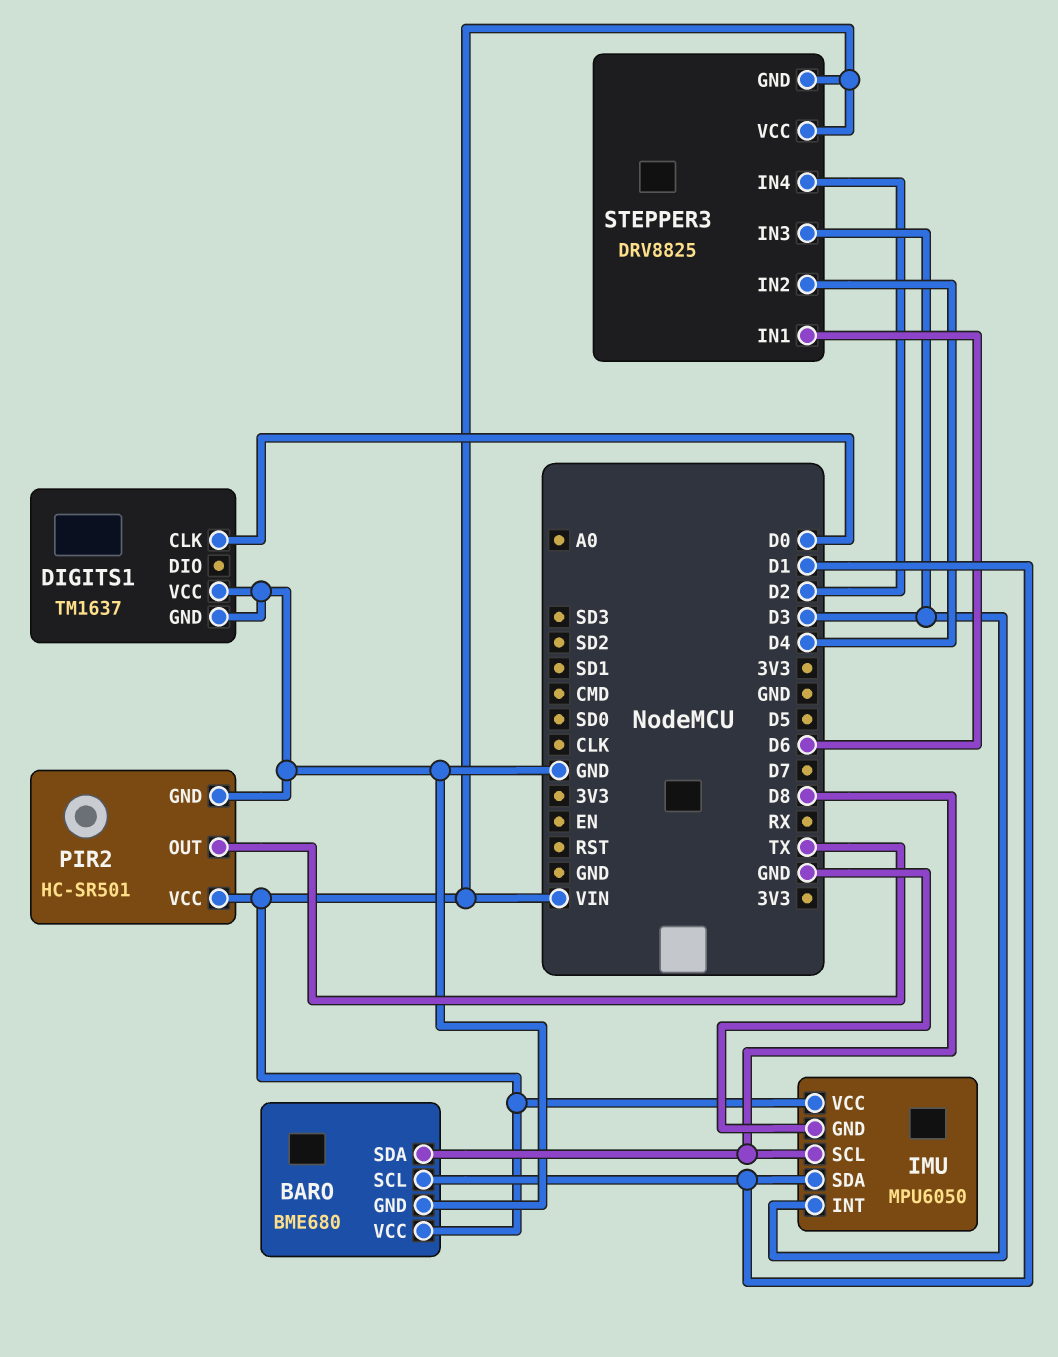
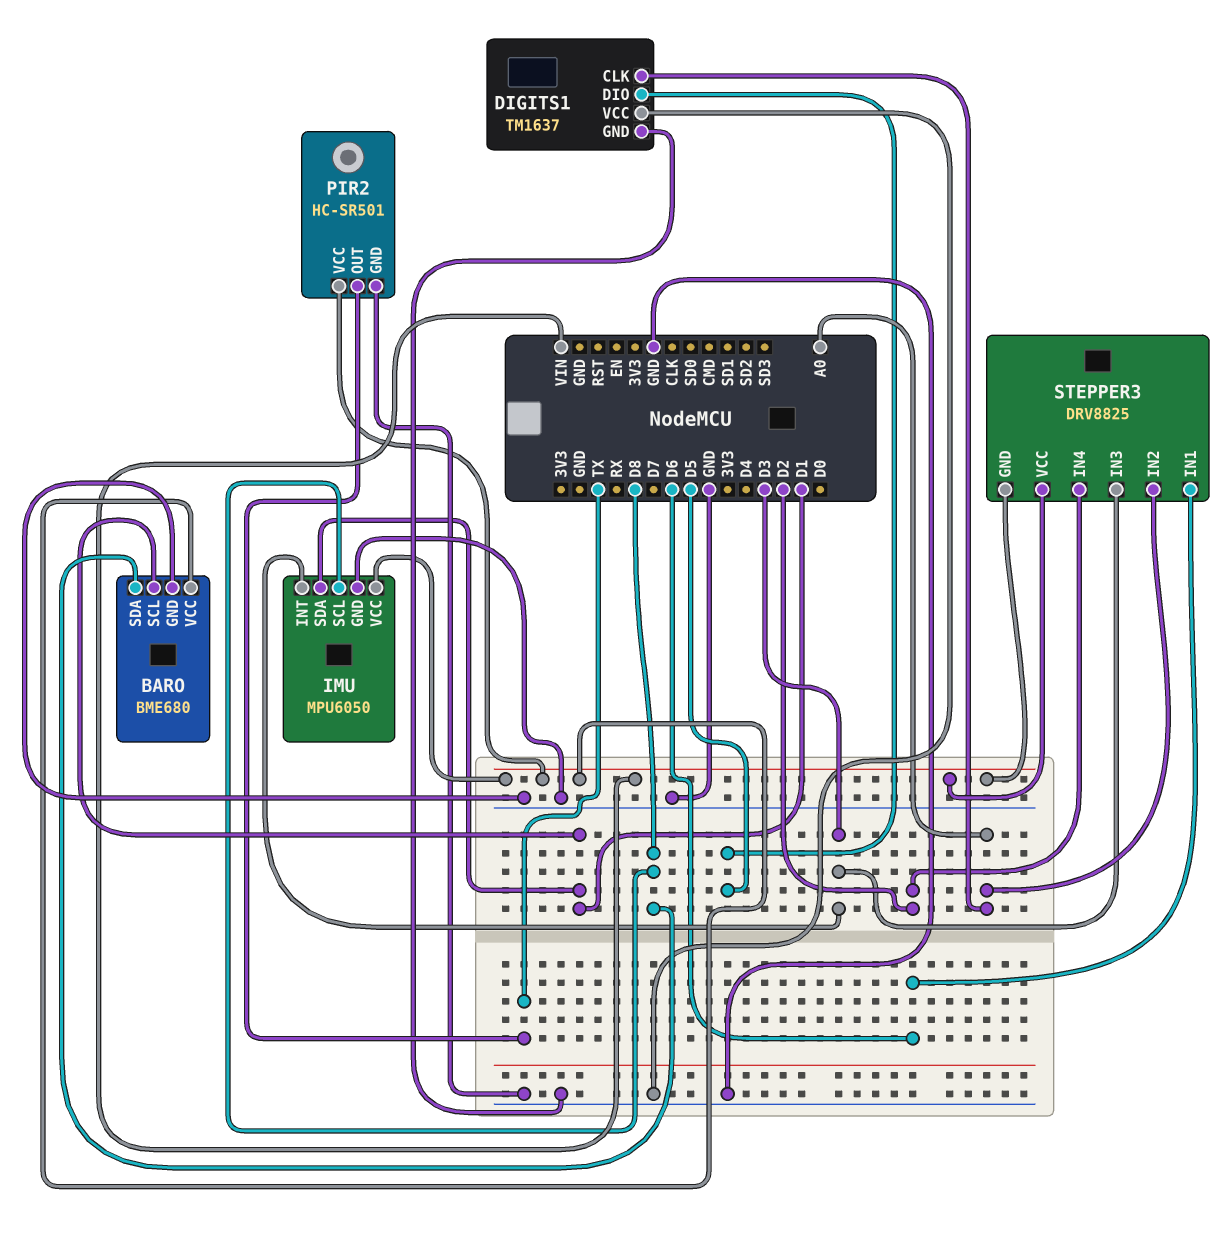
DIGITS1 pin CLK: D0 -> A0
DIGITS1 pin DIO: none -> D5
STEPPER3 pin IN2: D4 -> A0

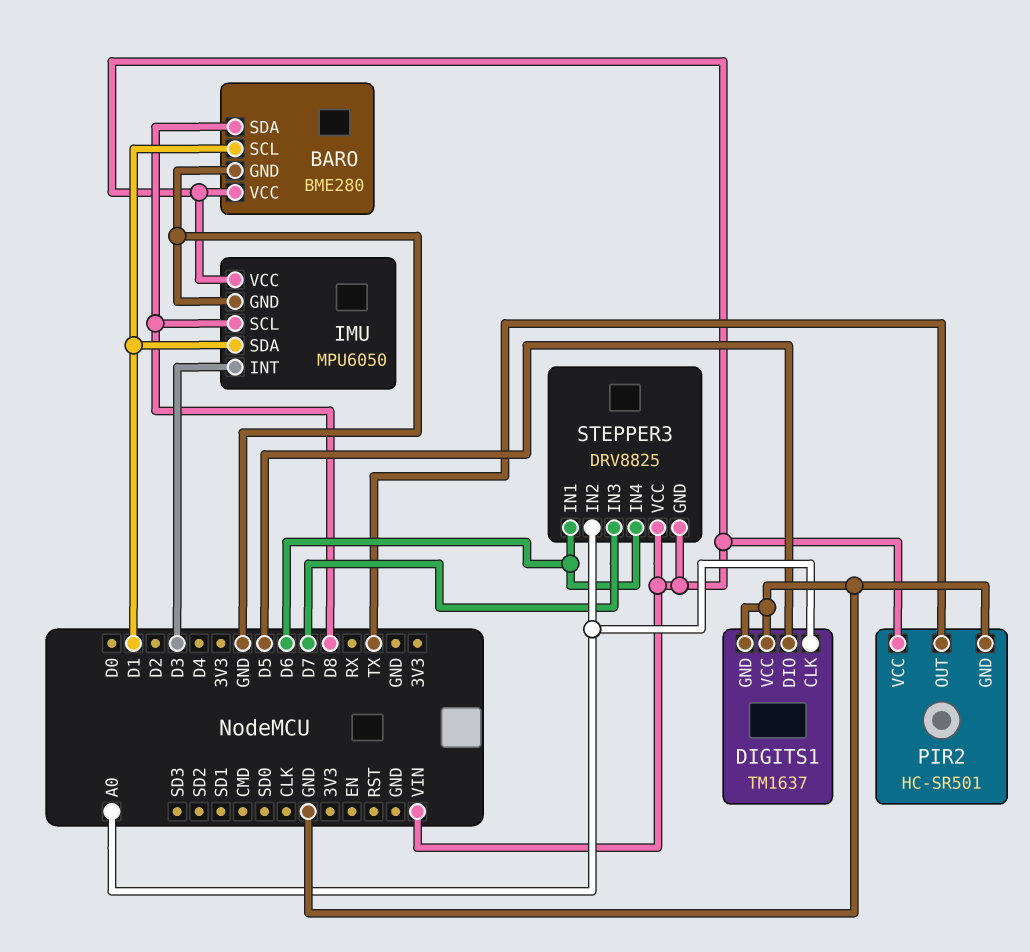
BARO: BME680 -> BME280
STEPPER3 pin IN3: D3 -> D7
STEPPER3 pin IN4: D2 -> D6

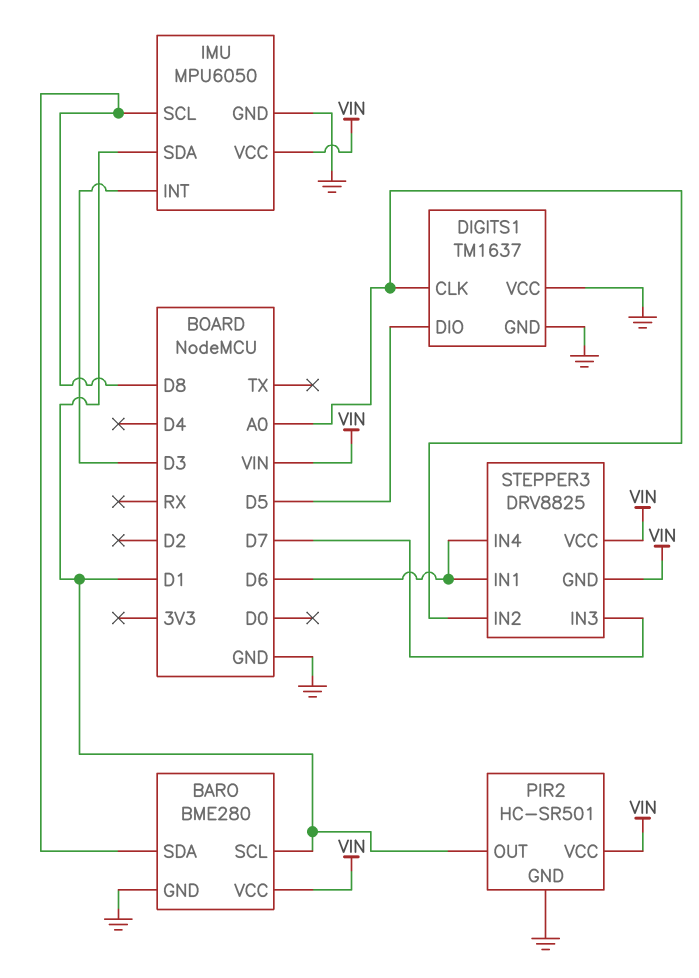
PIR2 pin OUT: TX -> D1

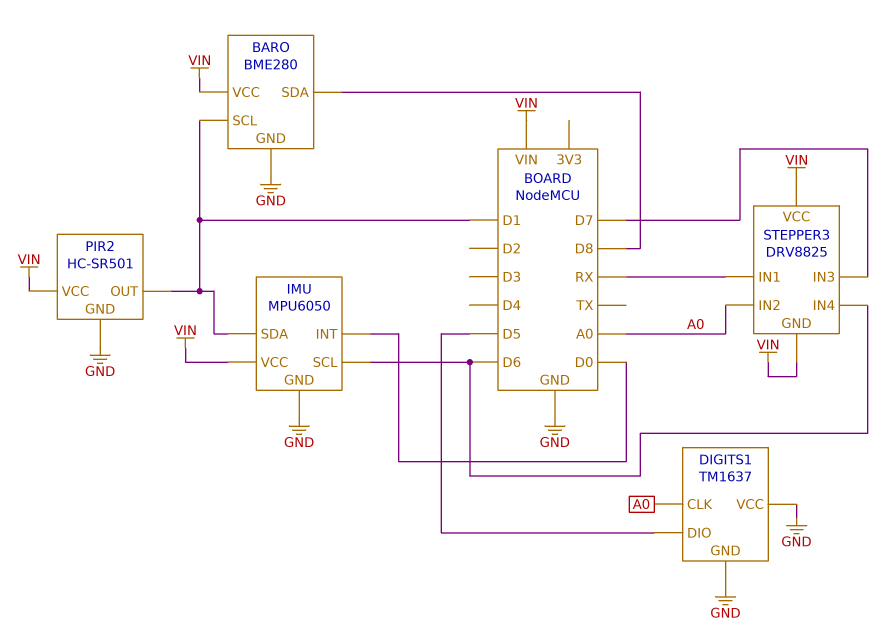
IMU pin INT: D3 -> D0
IMU pin SCL: D8 -> D6
STEPPER3 pin IN1: D6 -> RX

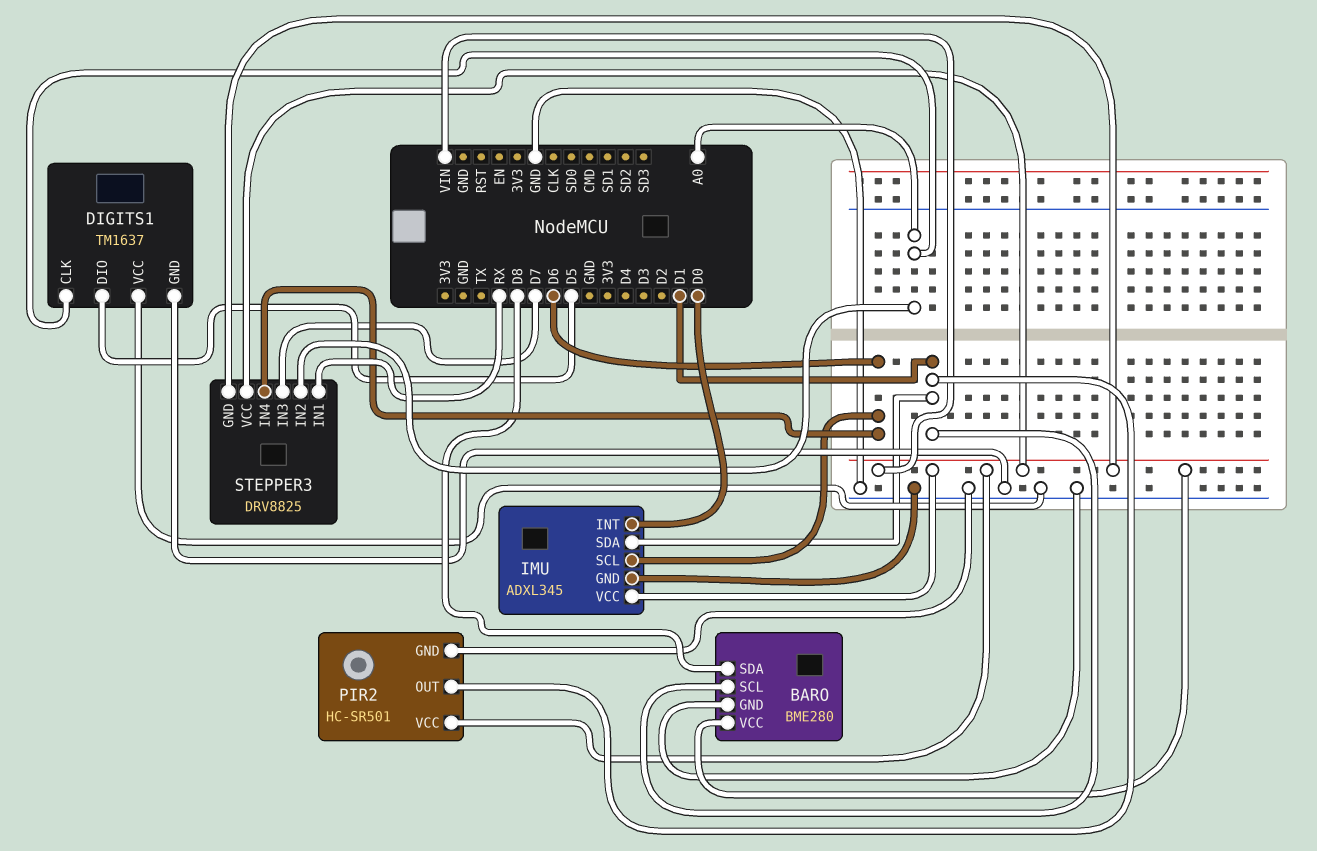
IMU: MPU6050 -> ADXL345

